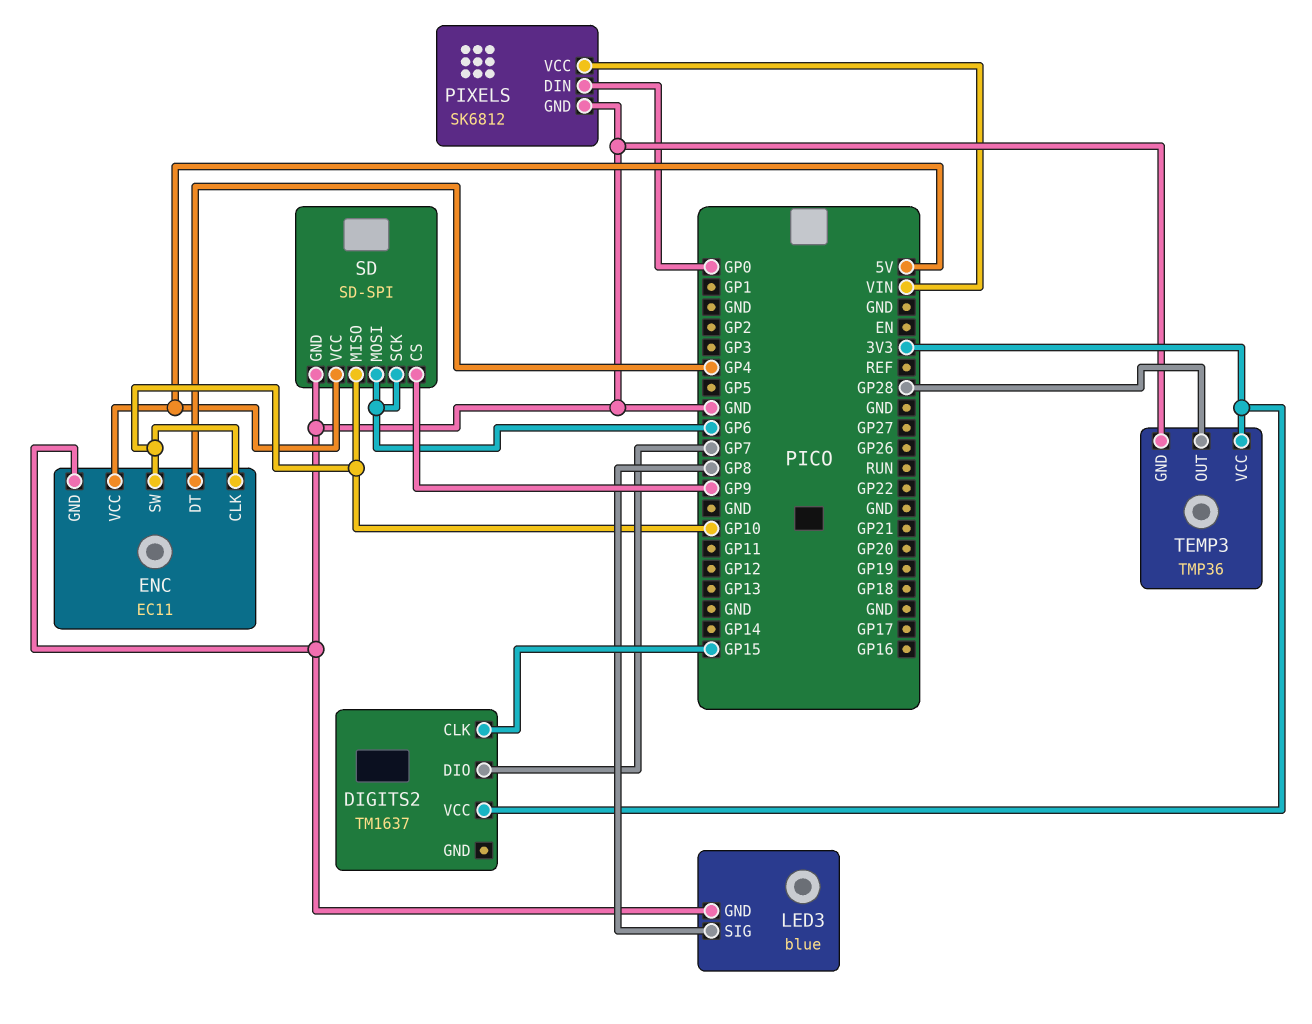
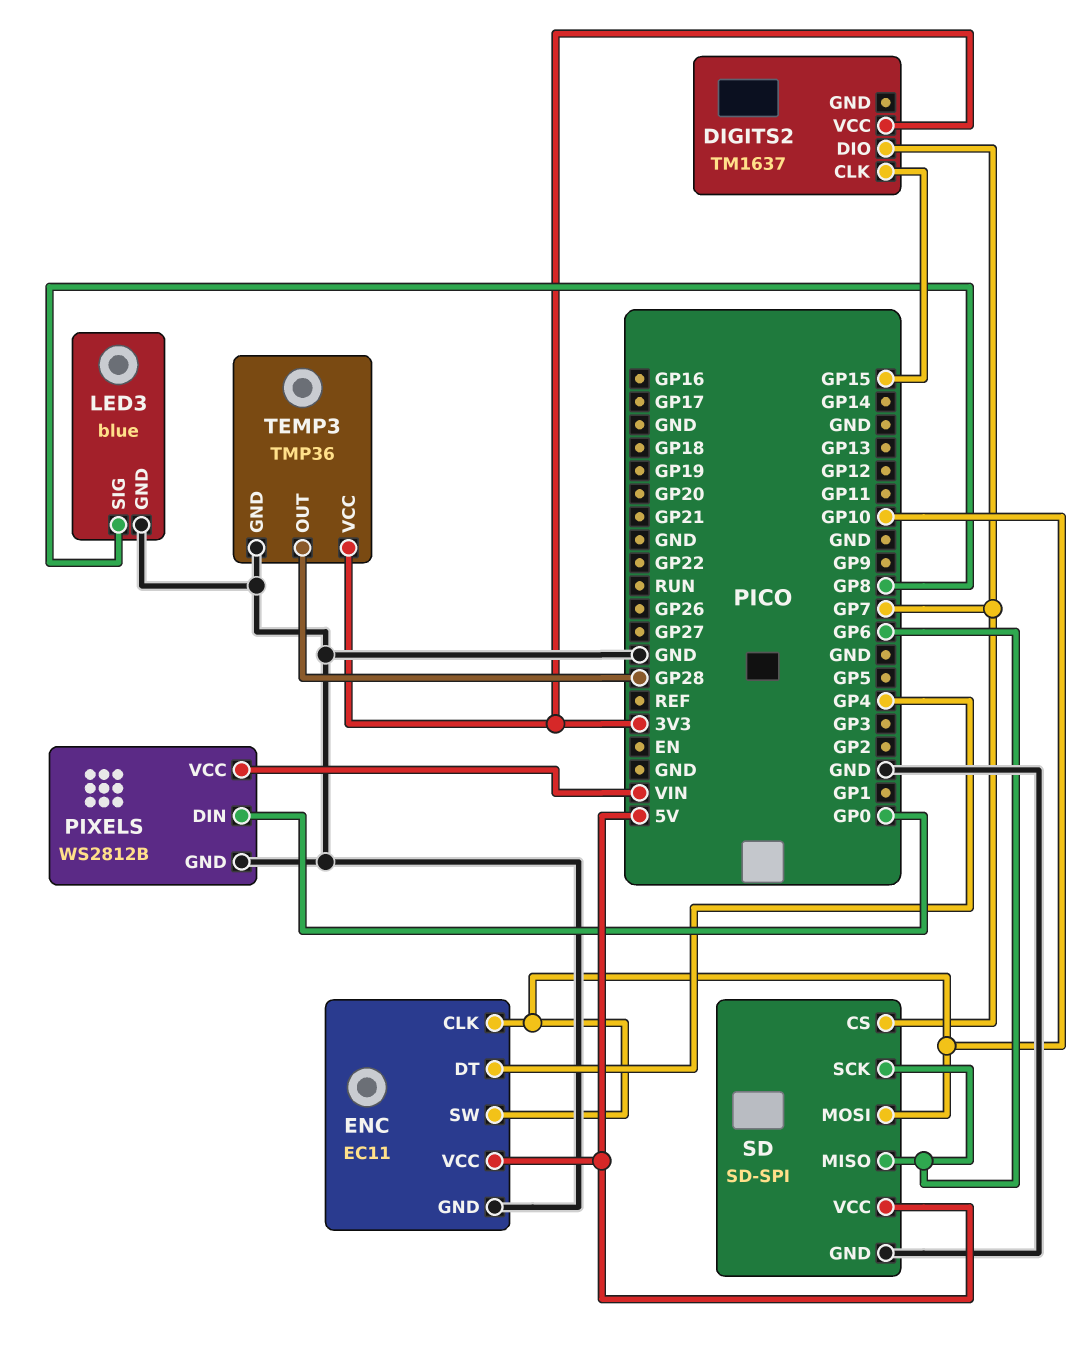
PIXELS: SK6812 -> WS2812B
SD pin CS: GP9 -> GP7
SD pin MISO: GP10 -> GP6
SD pin MOSI: GP6 -> GP10

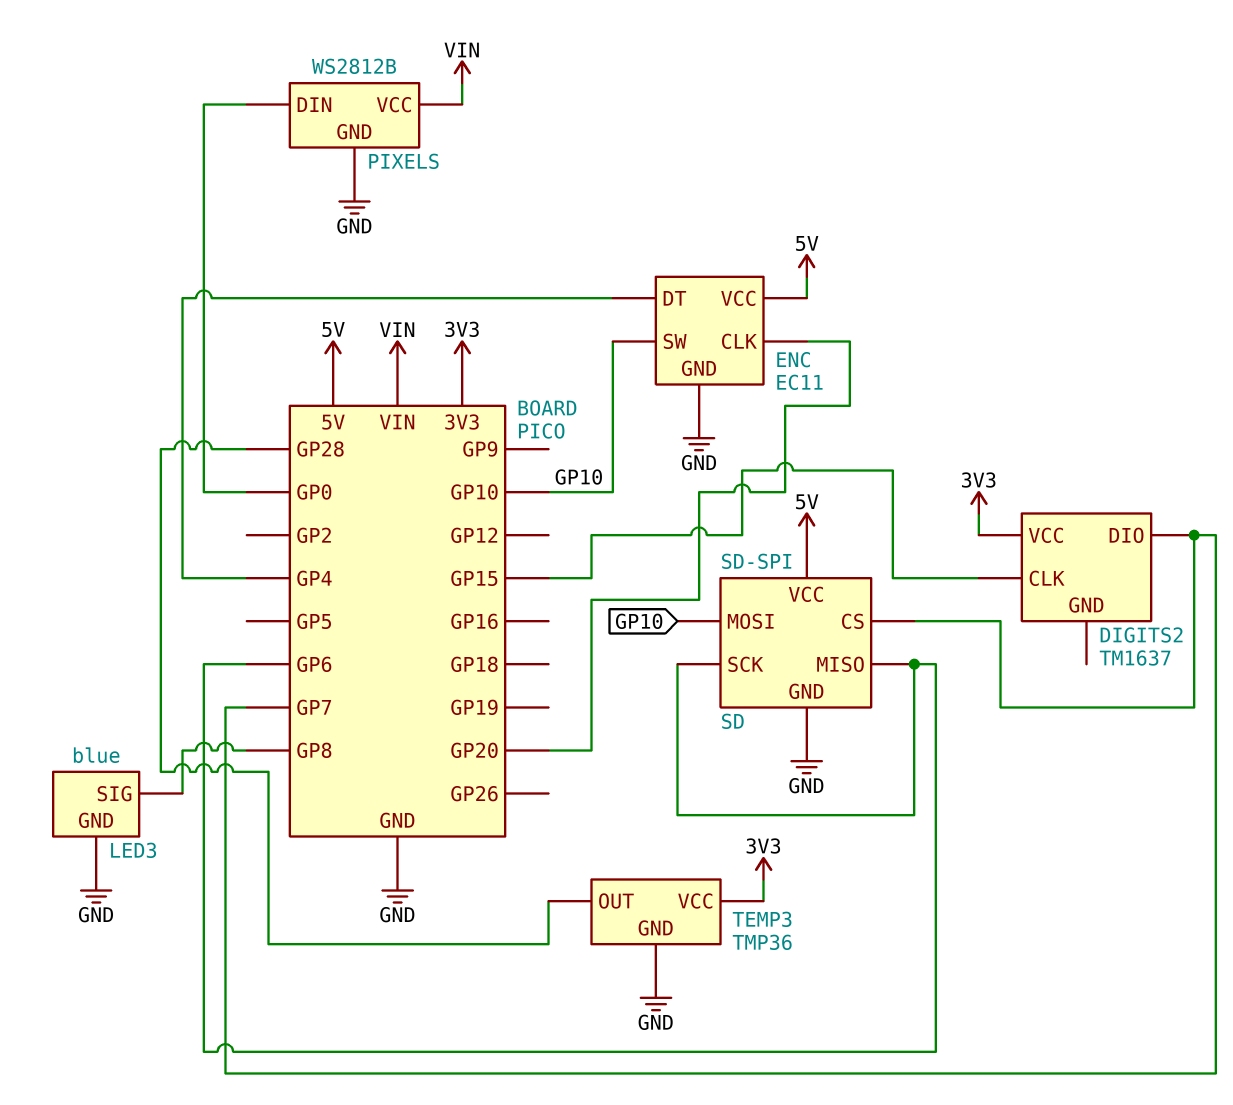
ENC pin CLK: GP10 -> GP20

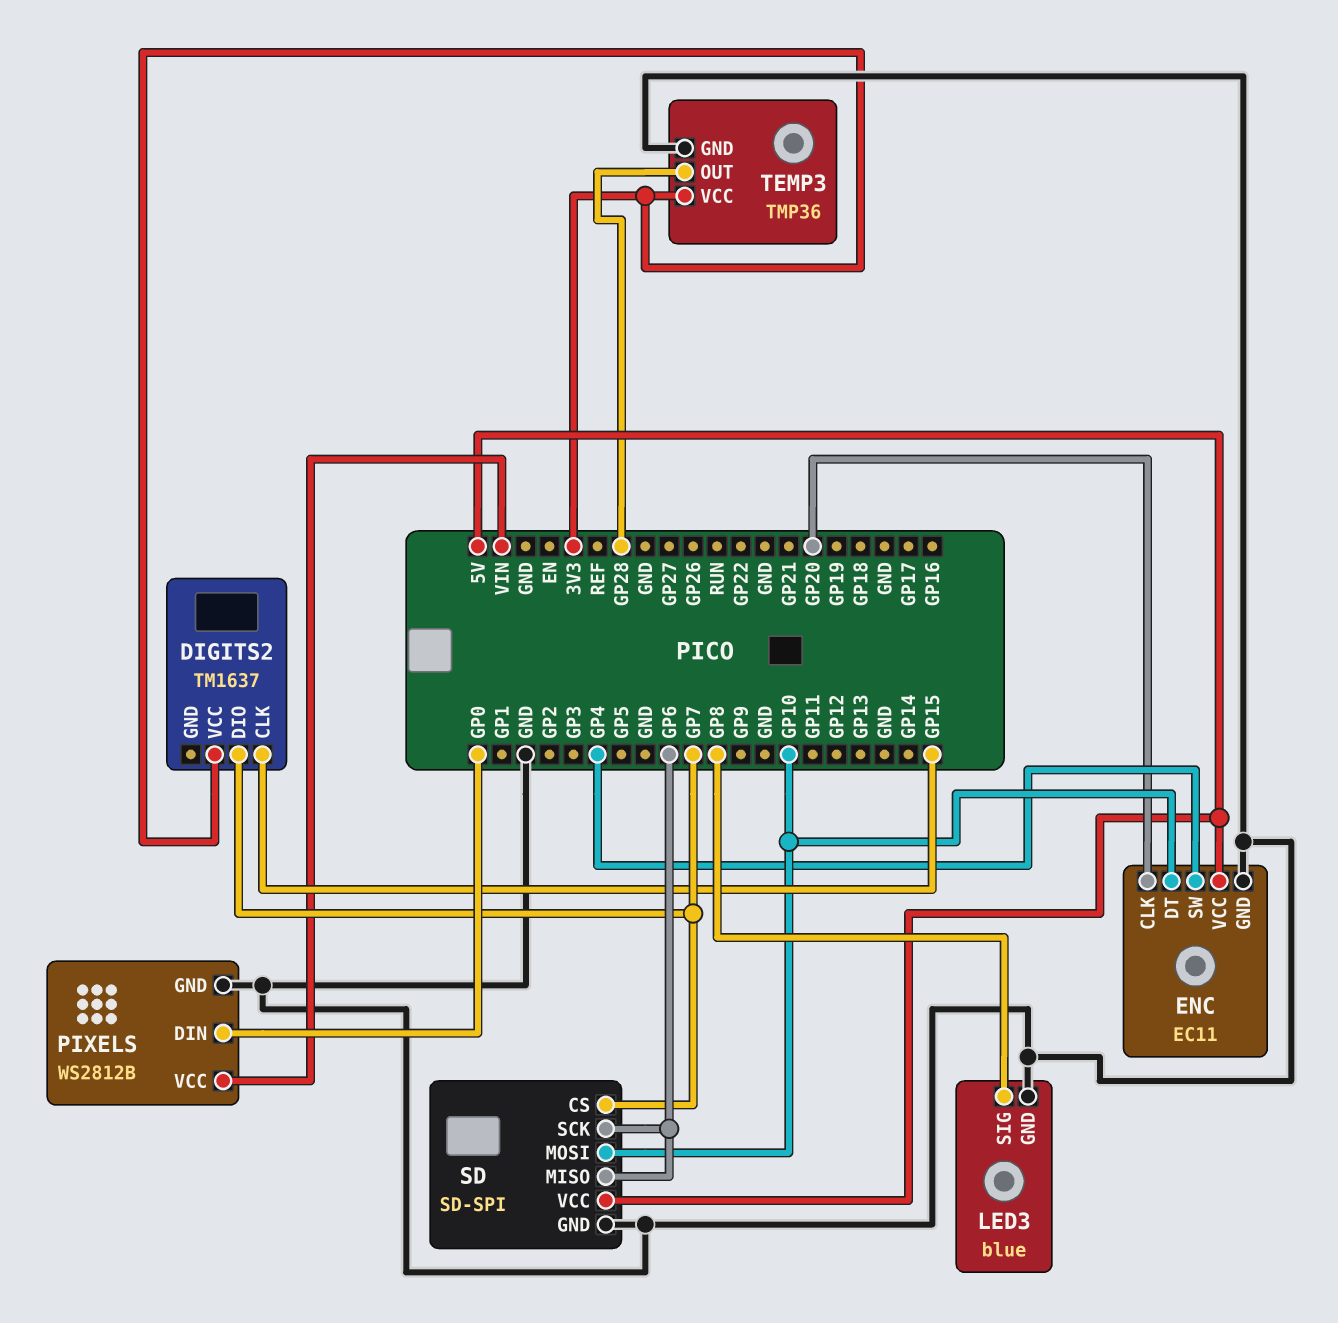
ENC pin DT: GP4 -> GP10
ENC pin SW: GP10 -> GP4

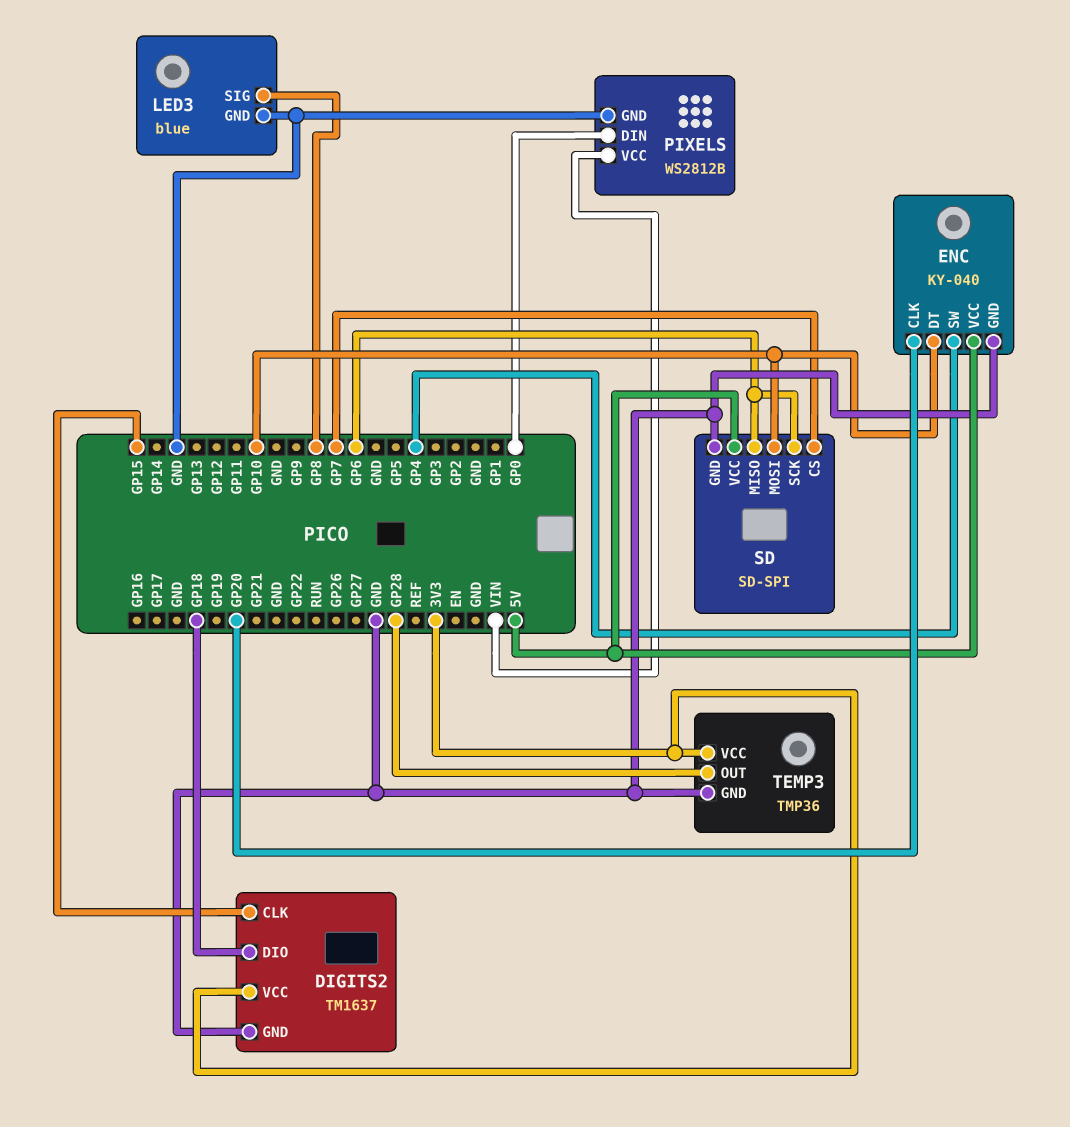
DIGITS2 pin DIO: GP7 -> GP18
DIGITS2 pin GND: none -> GND
ENC: EC11 -> KY-040

